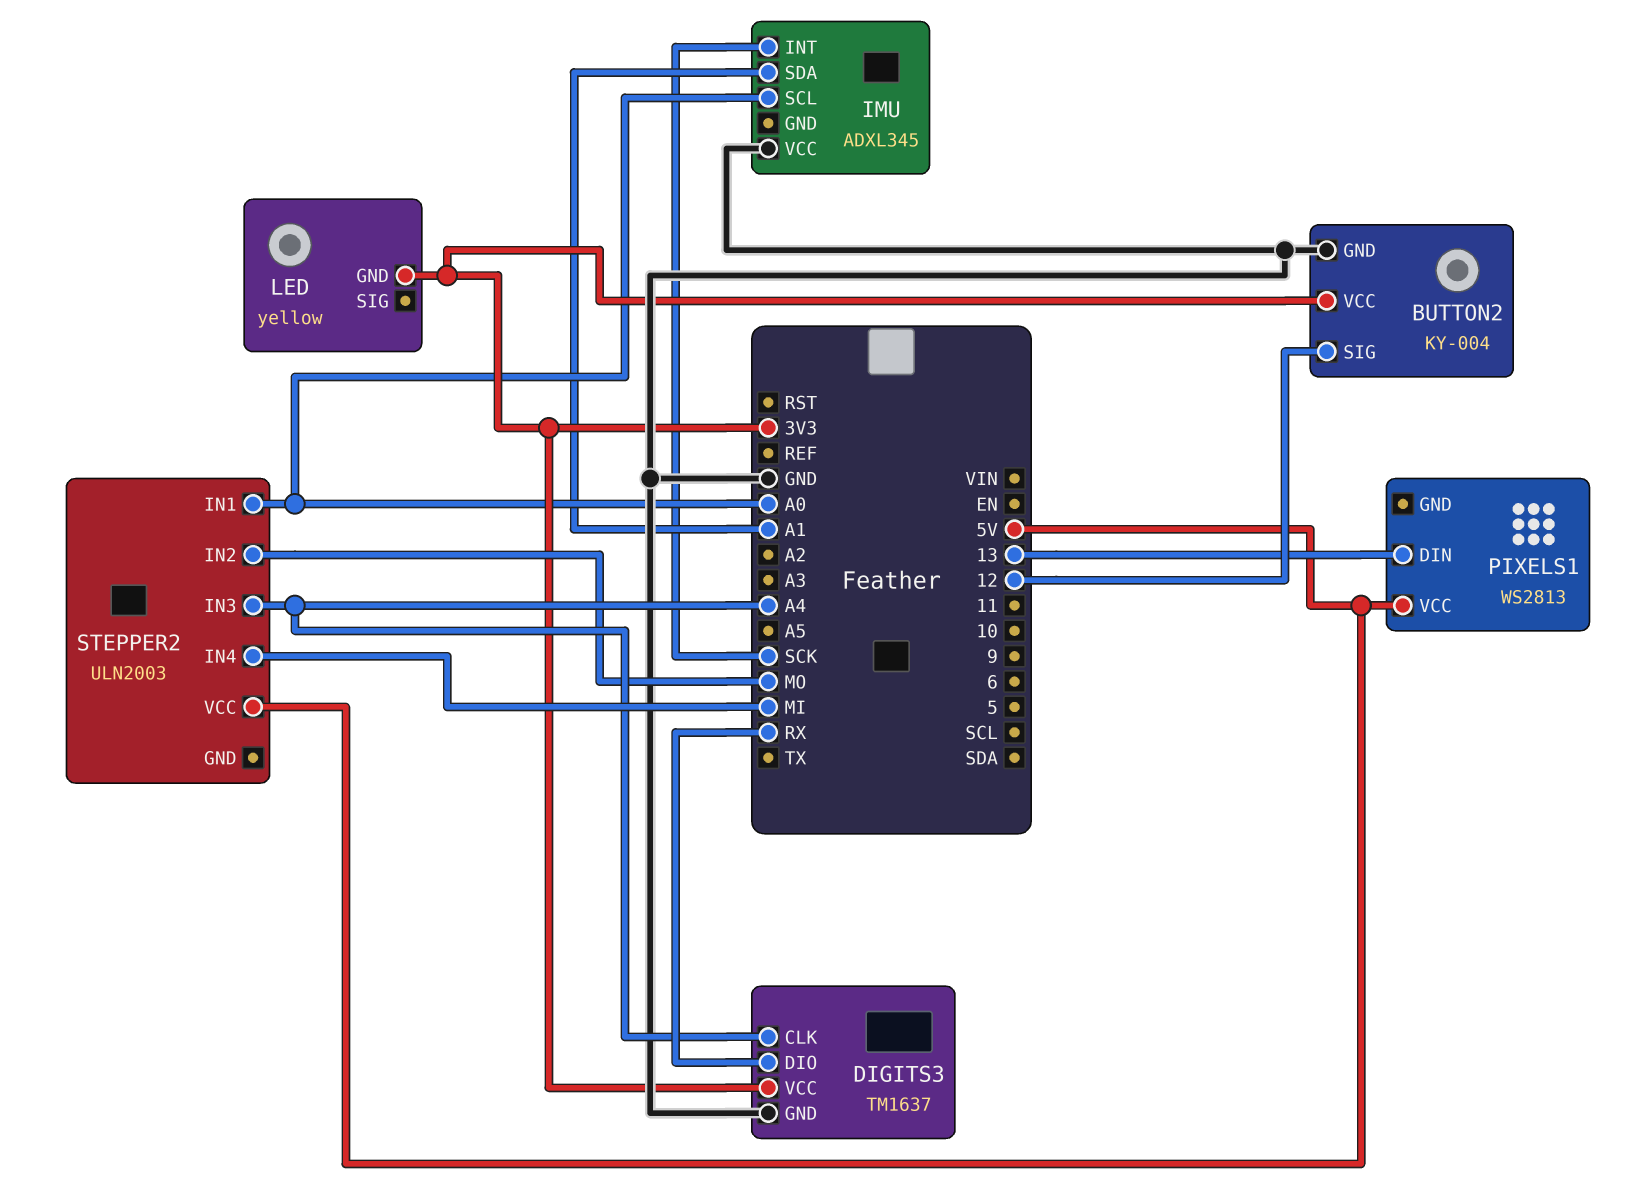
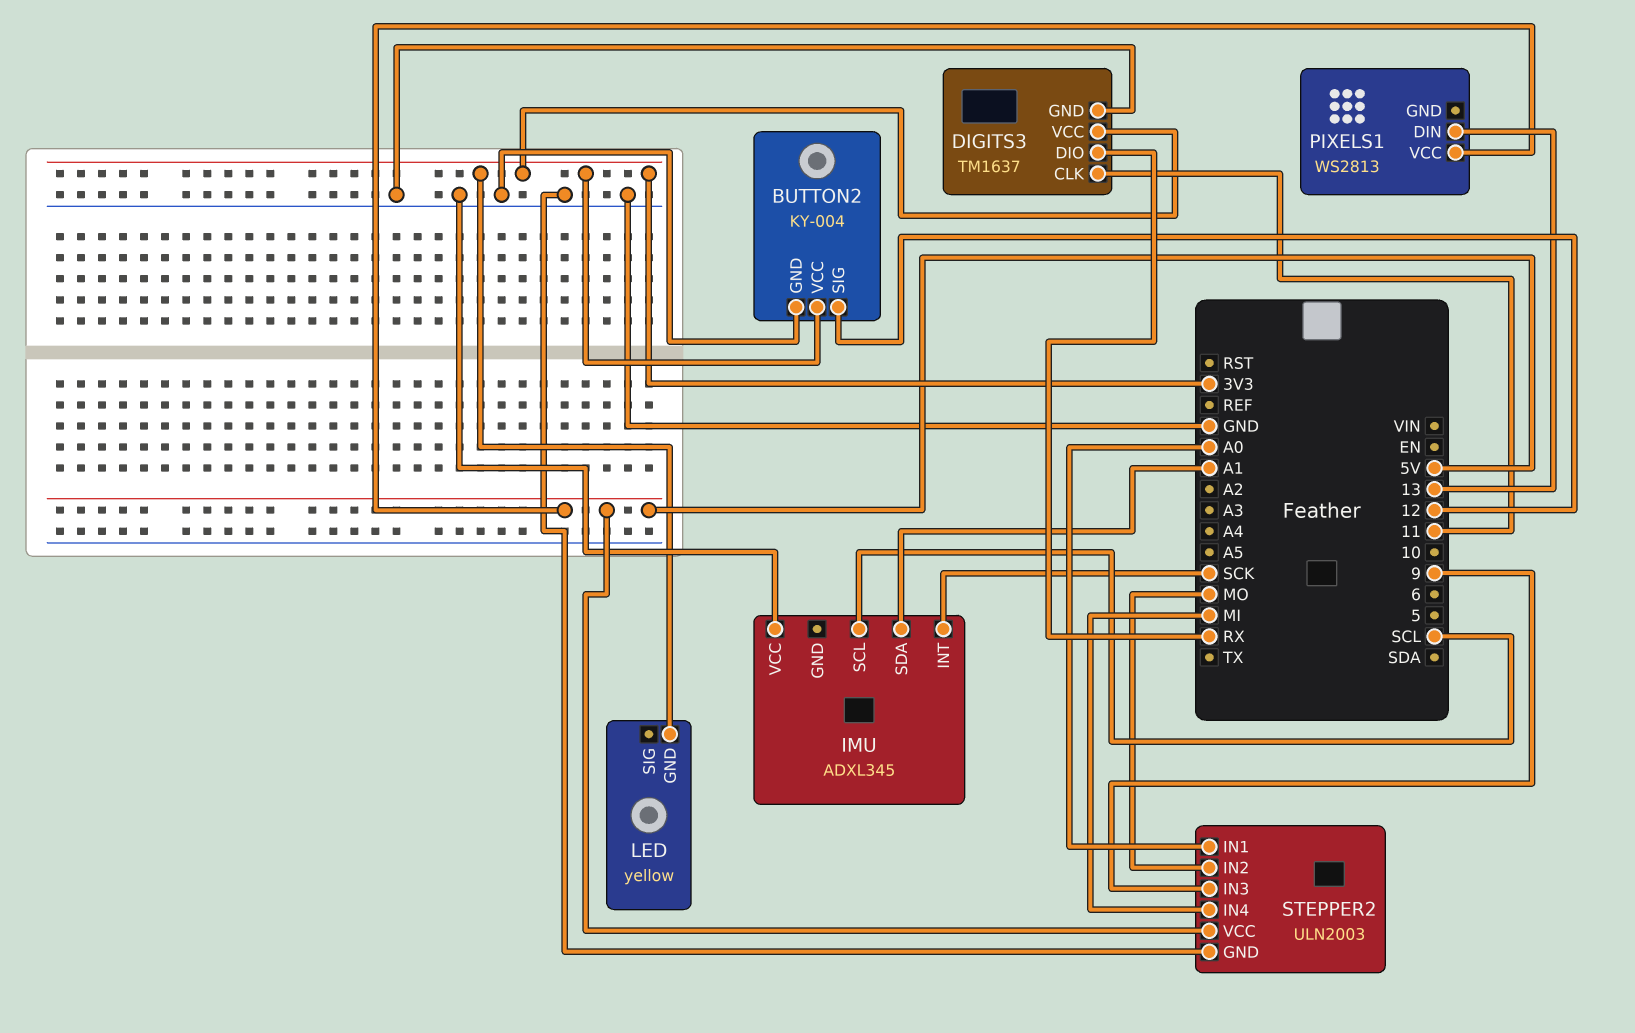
DIGITS3 pin CLK: A4 -> 11
IMU pin SCL: A0 -> SCL
STEPPER2 pin GND: none -> GND
STEPPER2 pin IN3: A4 -> 9

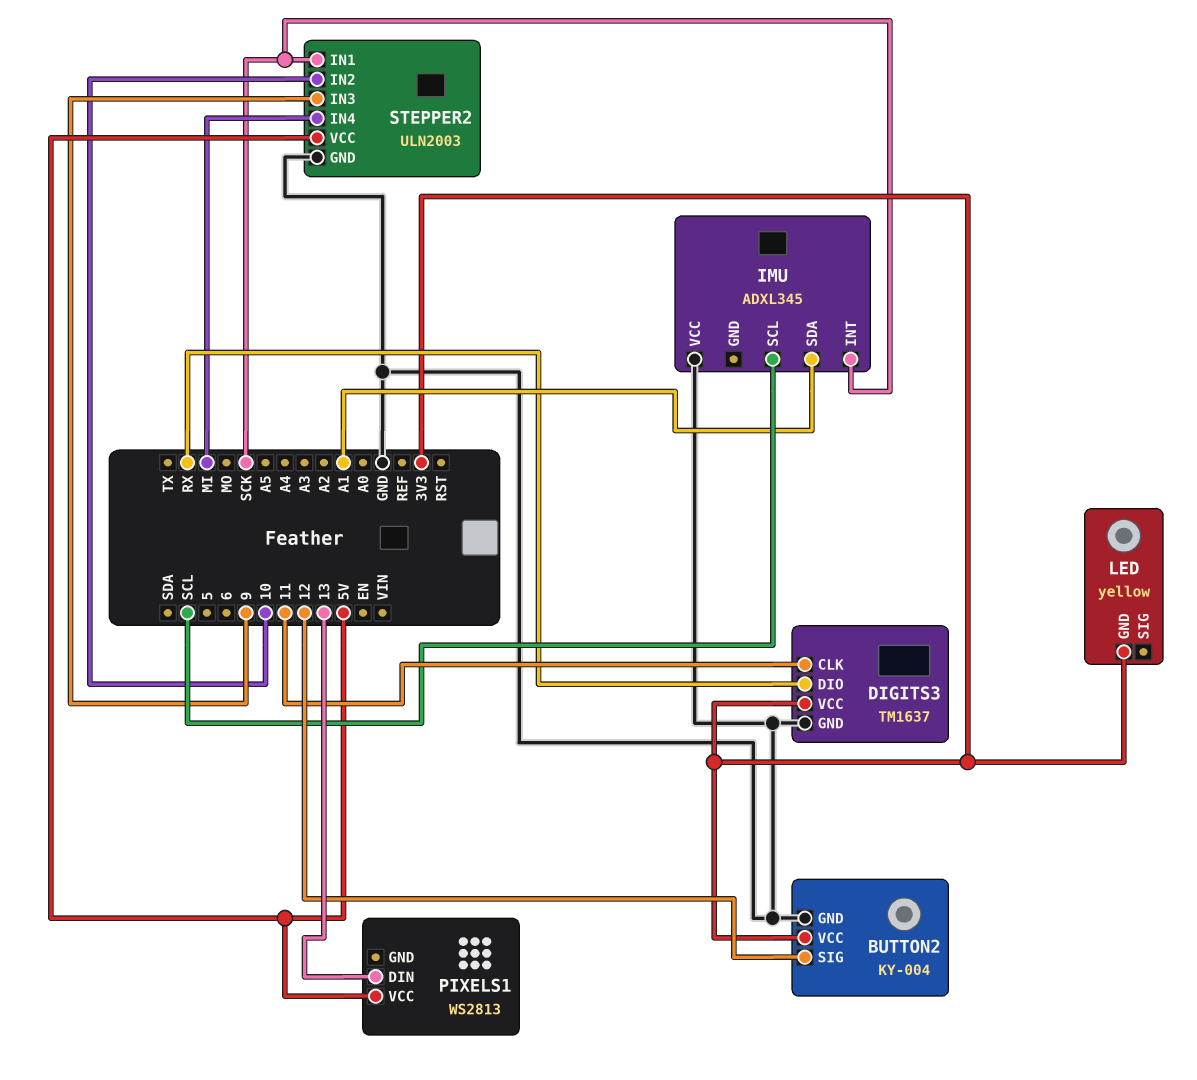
STEPPER2 pin IN1: A0 -> SCK
STEPPER2 pin IN2: MO -> 10

